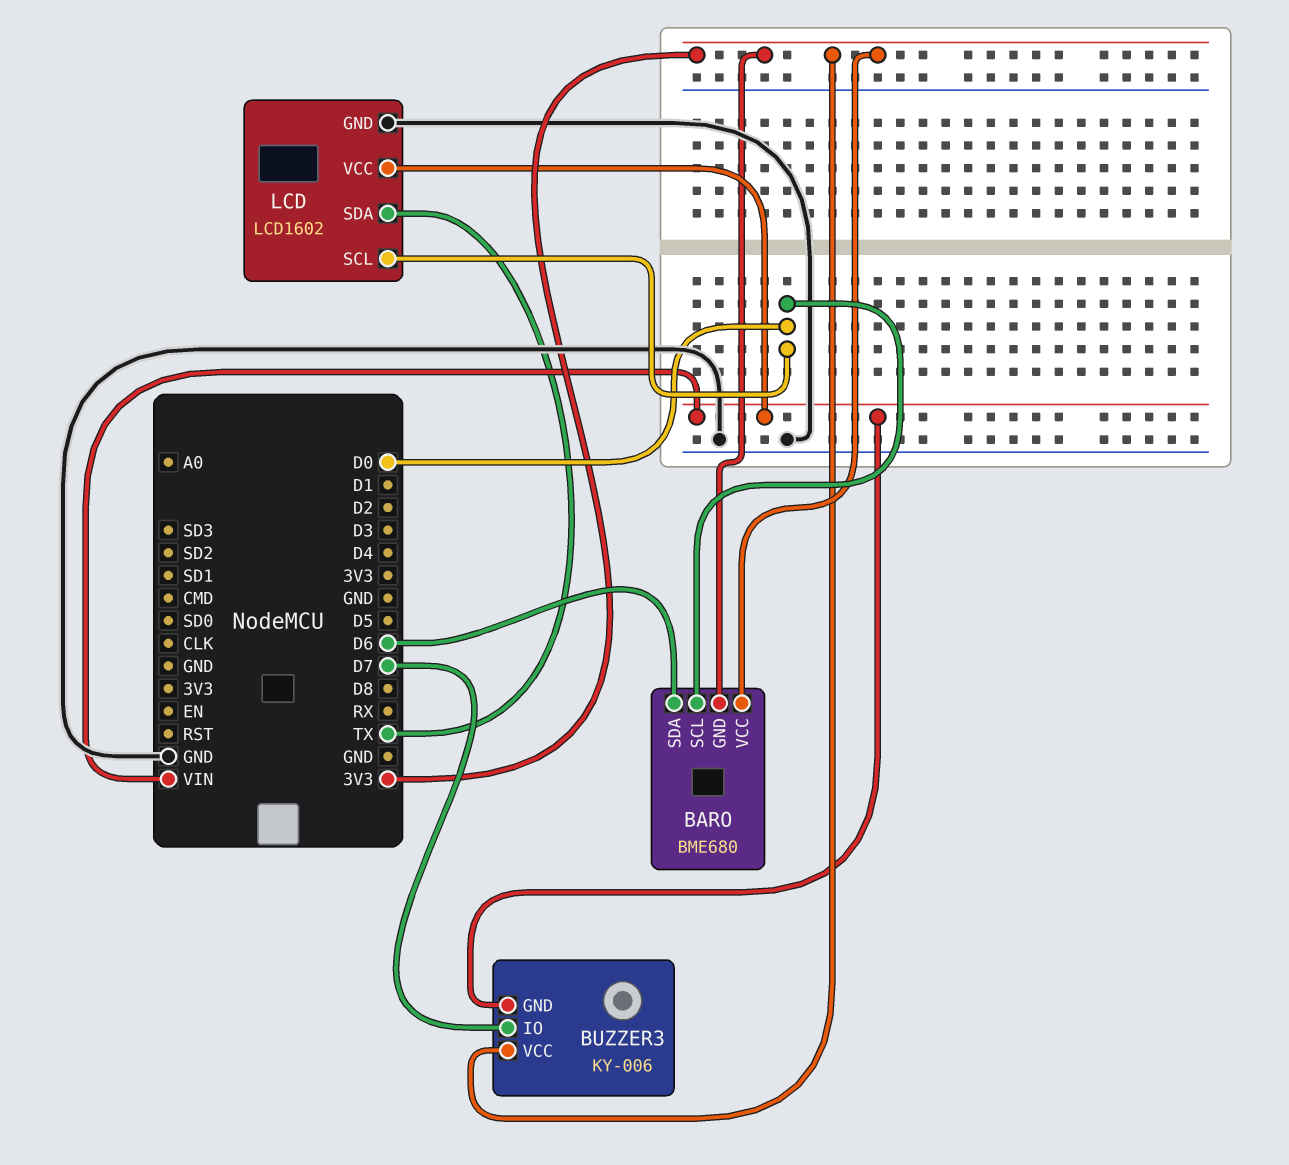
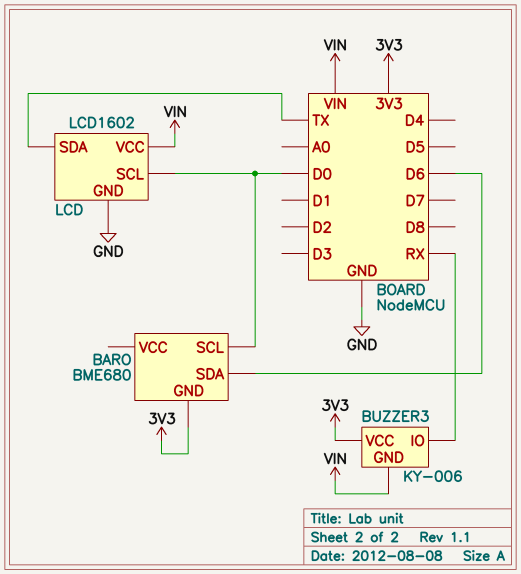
BARO pin VCC: 3V3 -> none
BUZZER3 pin IO: D7 -> RX

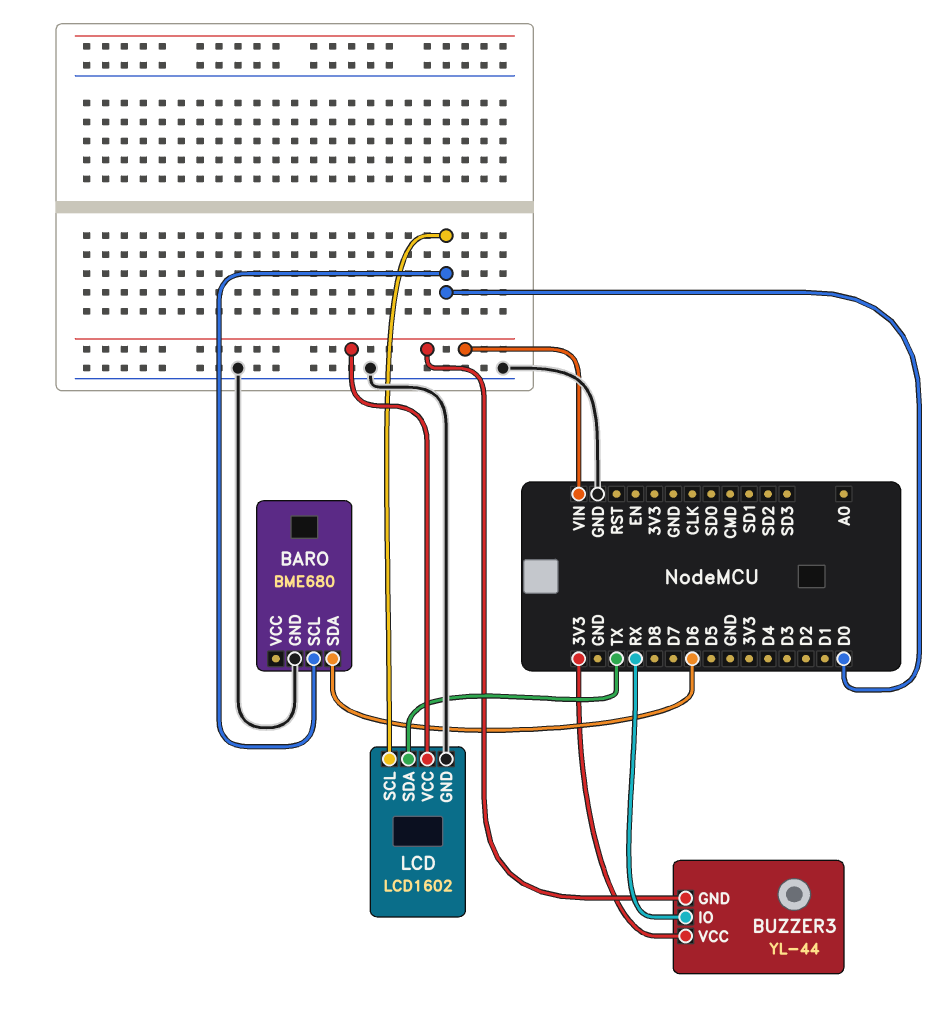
BARO pin GND: 3V3 -> GND
BUZZER3: KY-006 -> YL-44

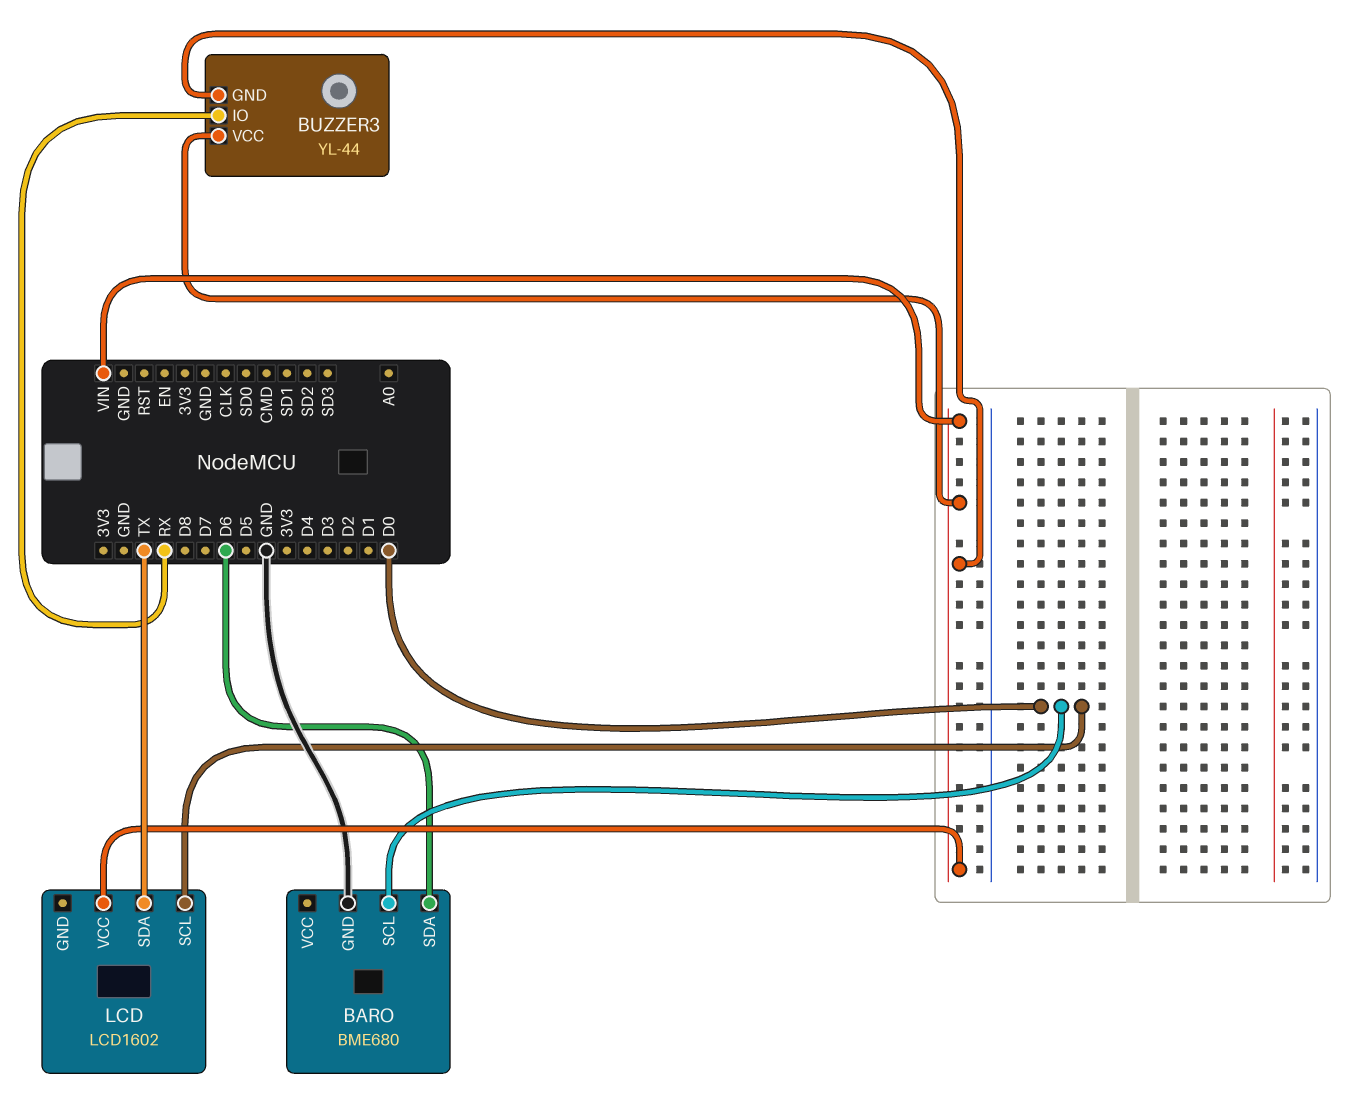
BUZZER3 pin VCC: 3V3 -> VIN
LCD pin GND: GND -> none

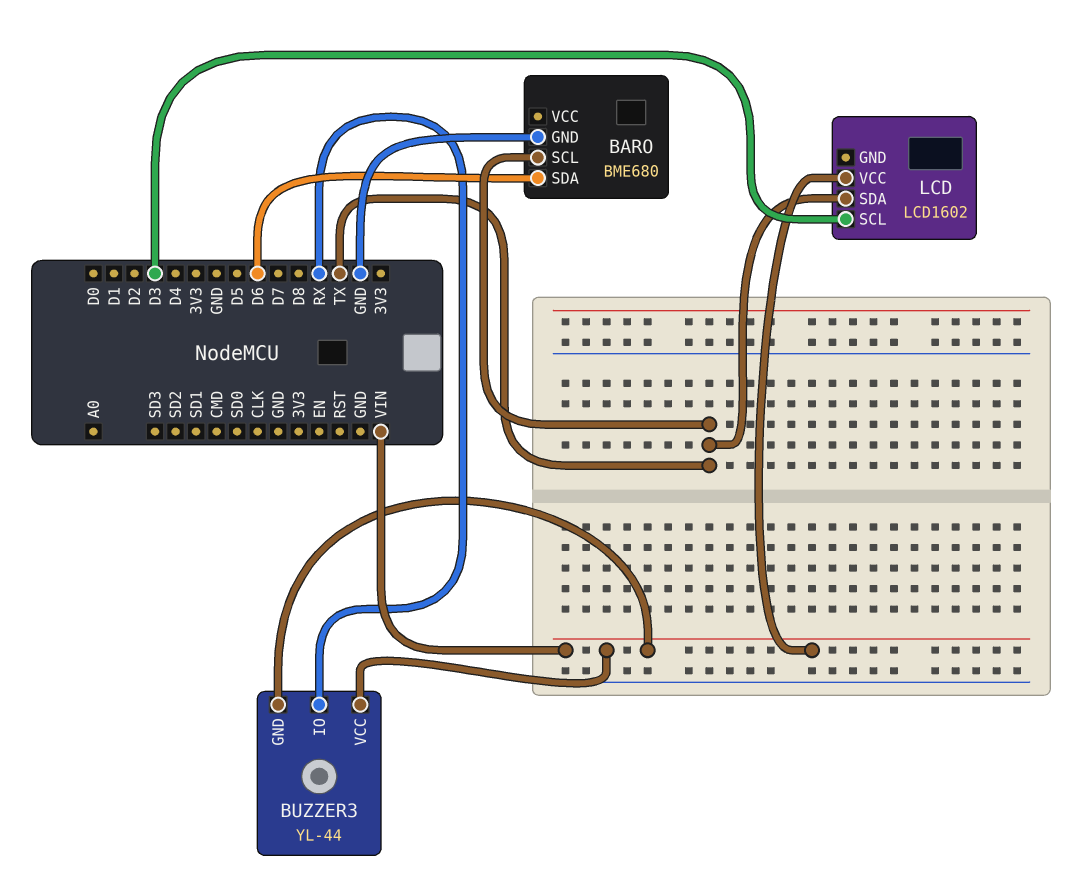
BARO pin SCL: D0 -> TX
LCD pin SCL: D0 -> D3

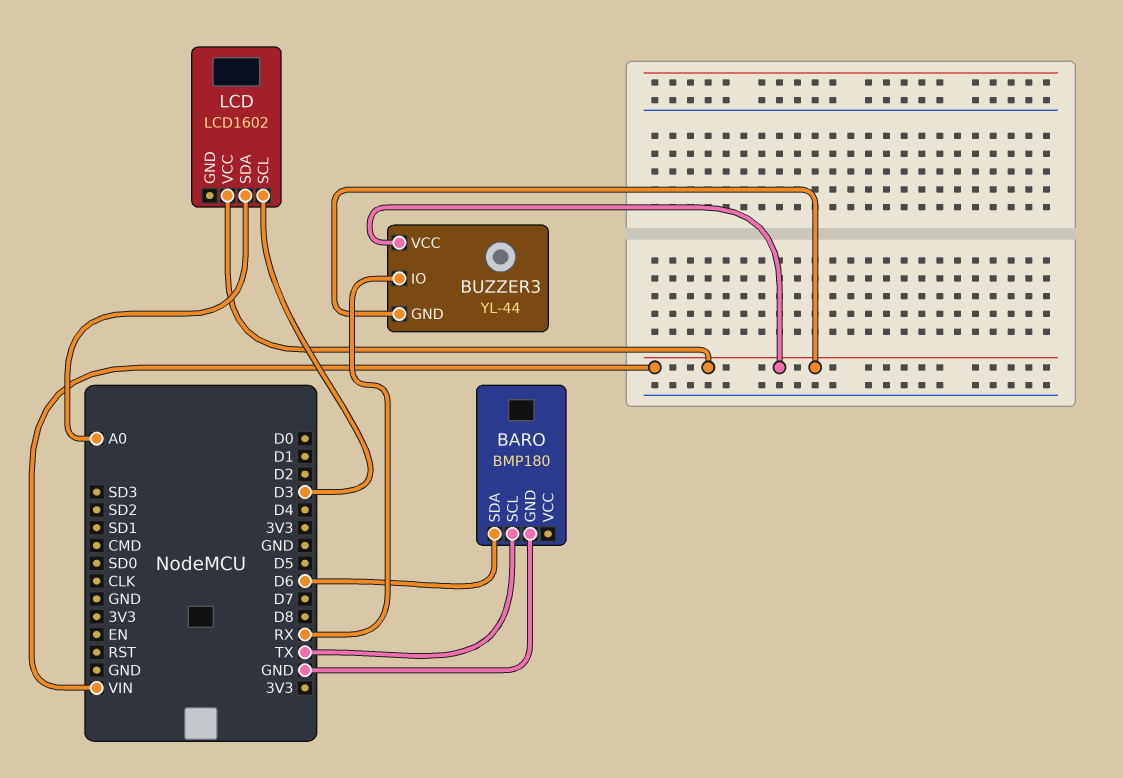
BARO: BME680 -> BMP180
LCD pin SDA: TX -> A0

